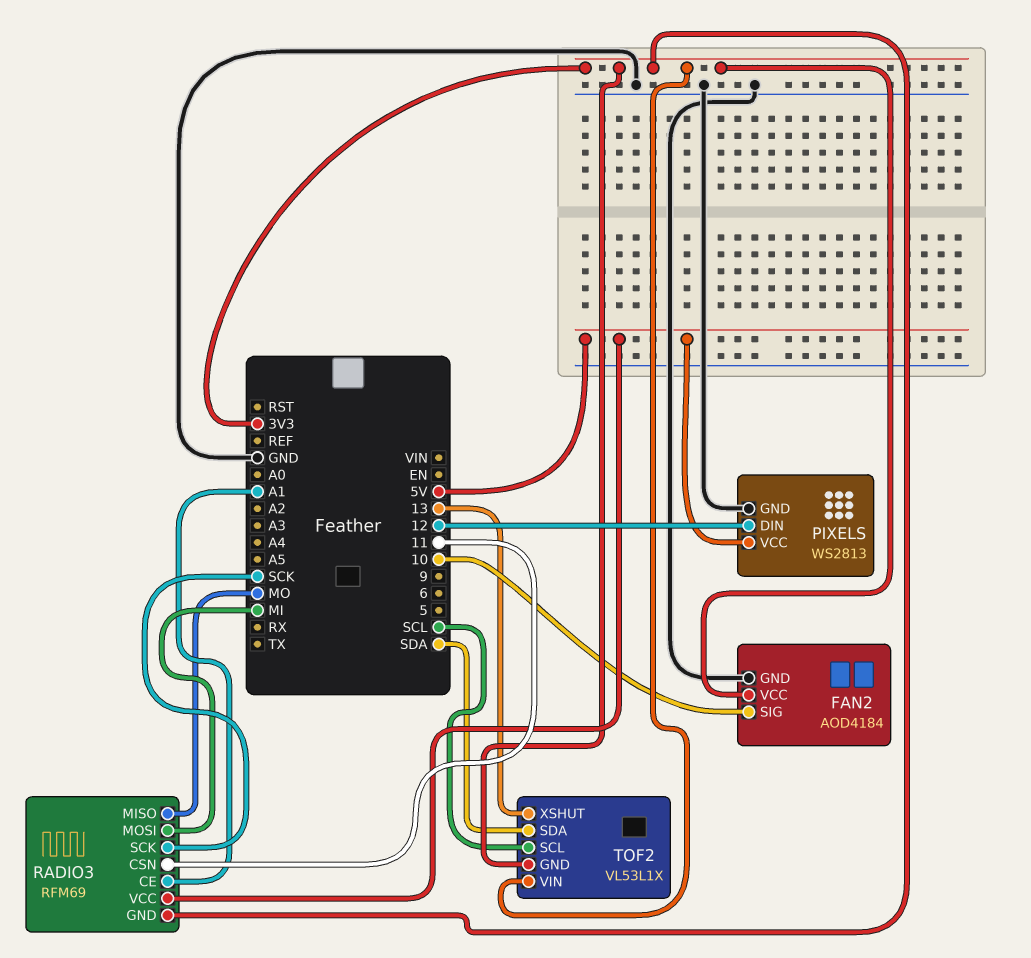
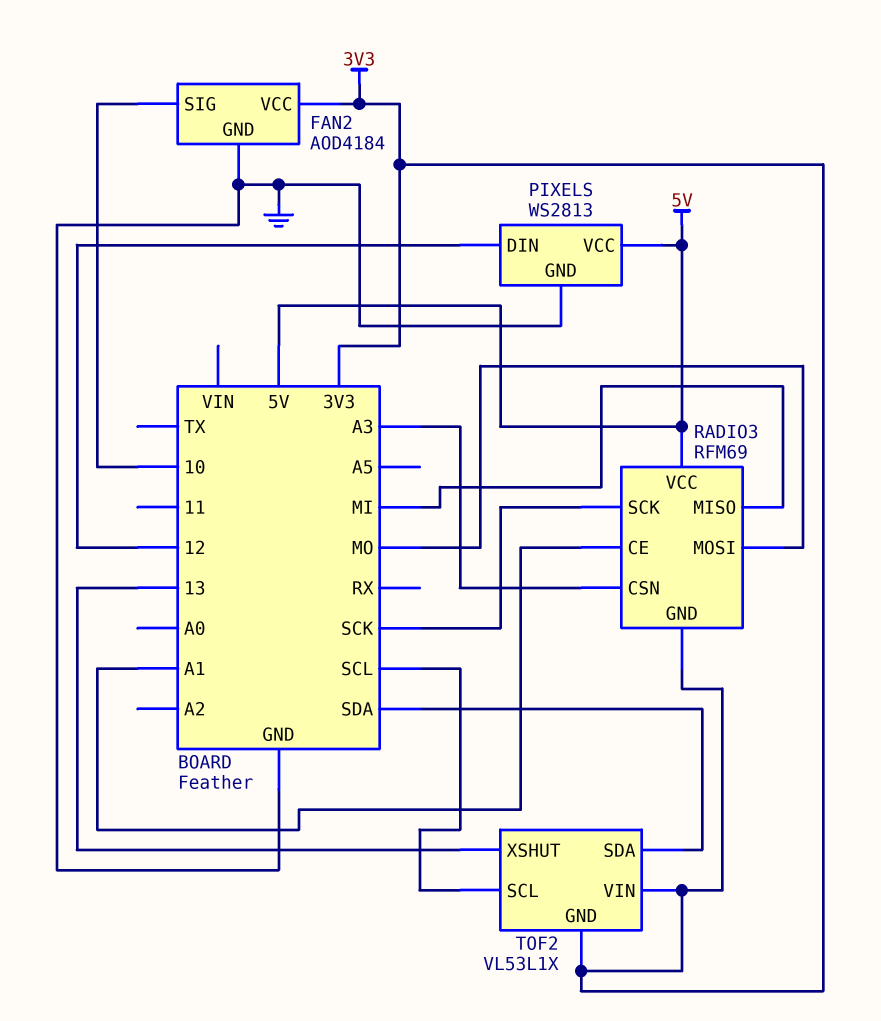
RADIO3 pin CSN: 11 -> A3
RADIO3 pin MISO: MO -> MI
RADIO3 pin MOSI: MI -> MO

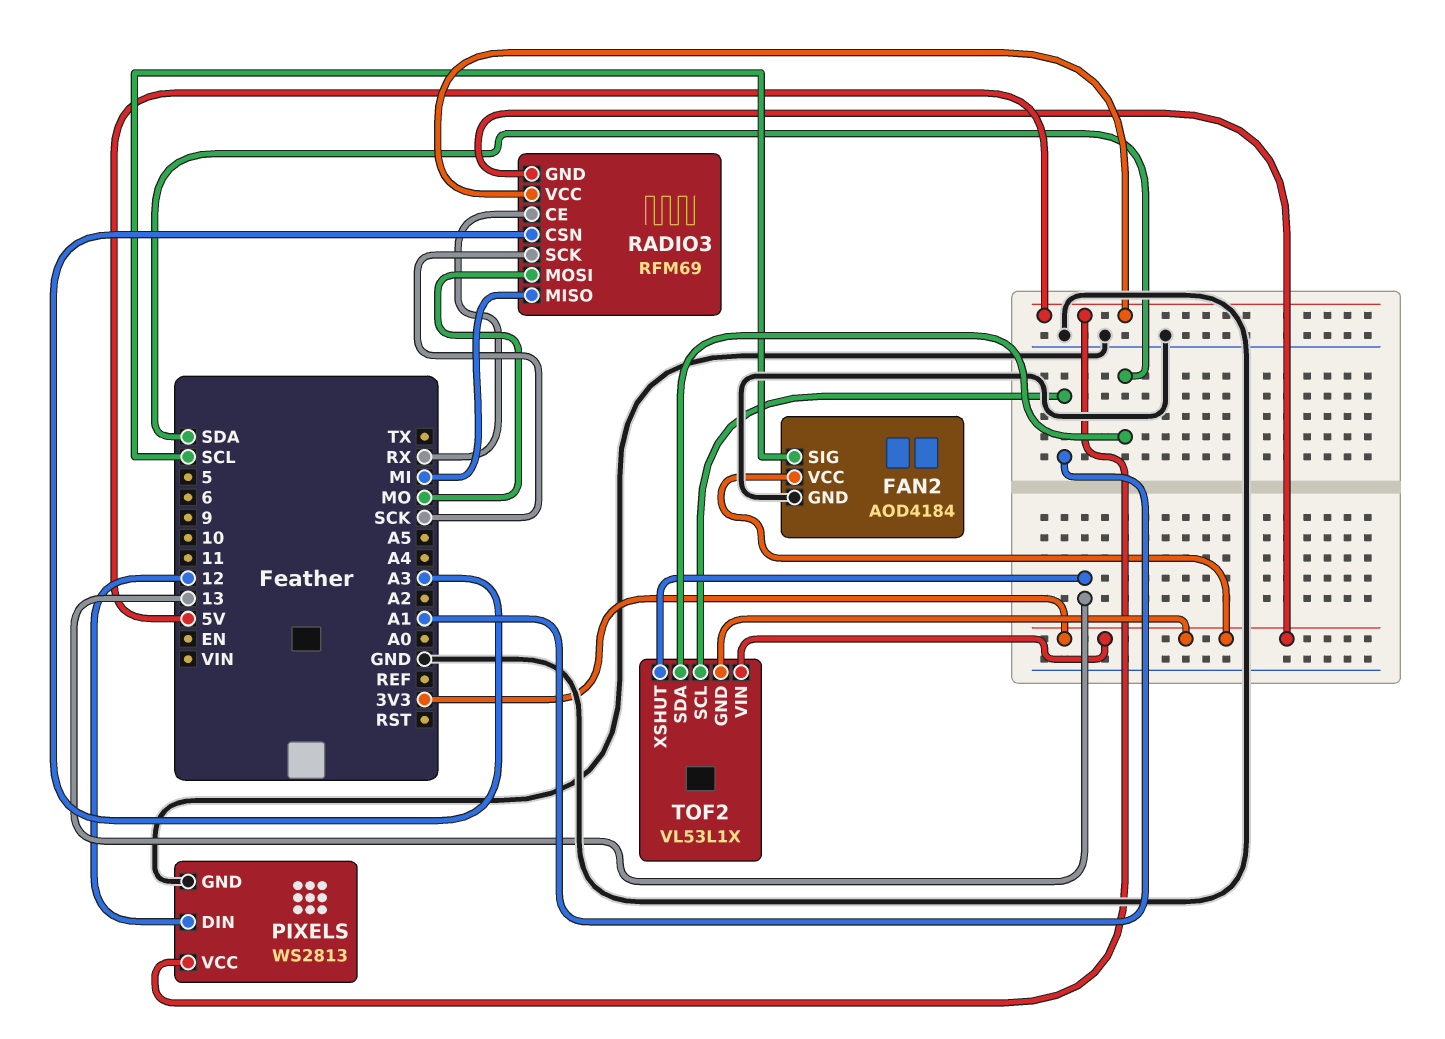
FAN2 pin SIG: 10 -> SCL
RADIO3 pin CE: A1 -> RX
TOF2 pin SCL: SCL -> A1

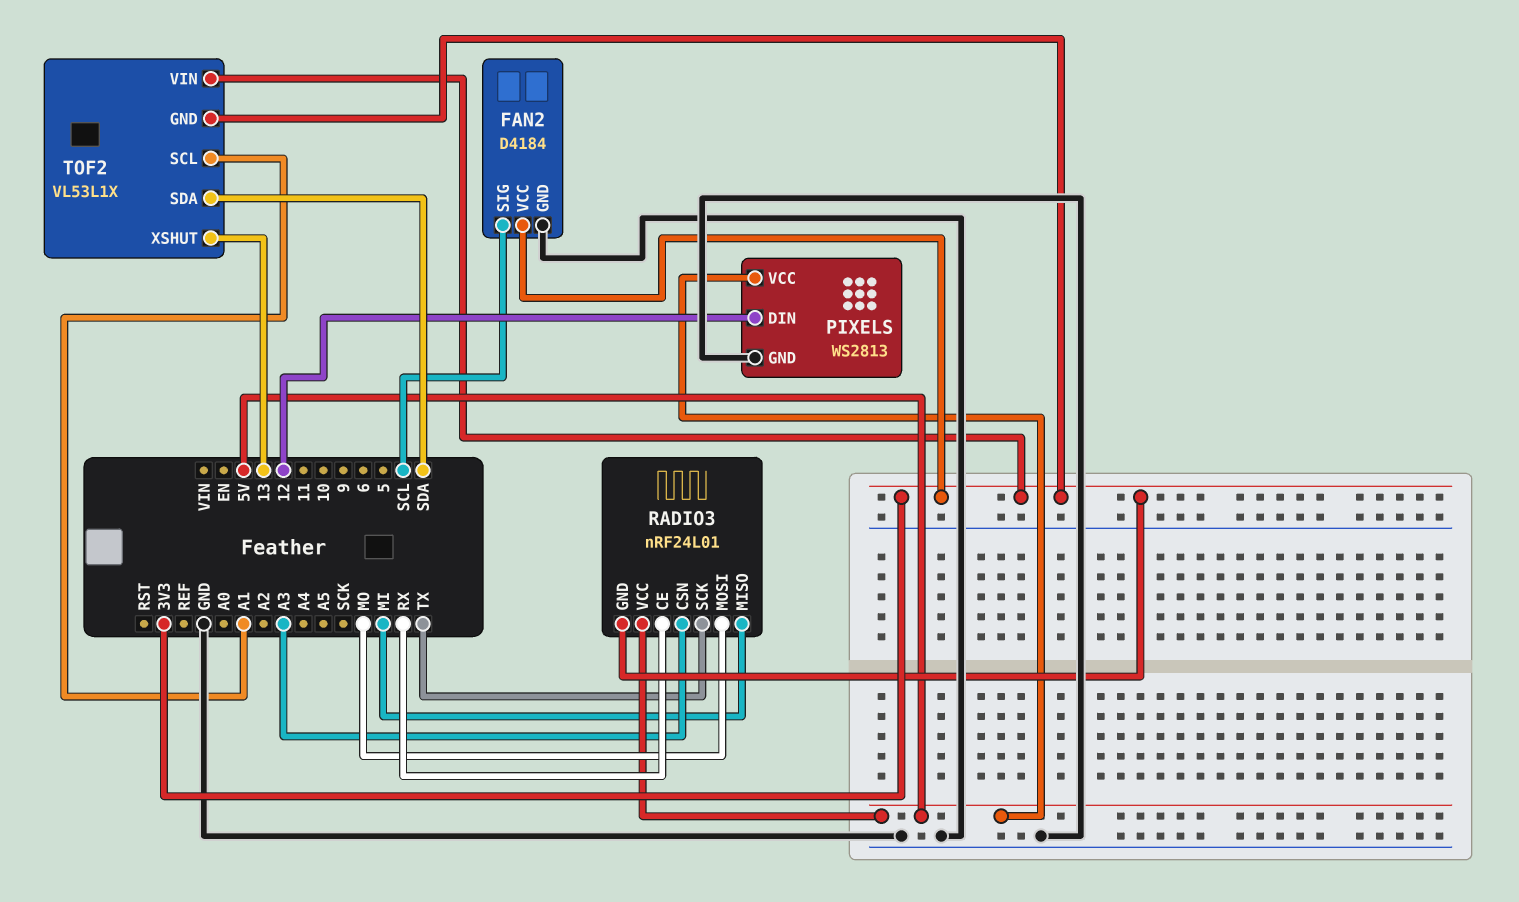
FAN2: AOD4184 -> D4184
RADIO3: RFM69 -> nRF24L01
RADIO3 pin SCK: SCK -> TX

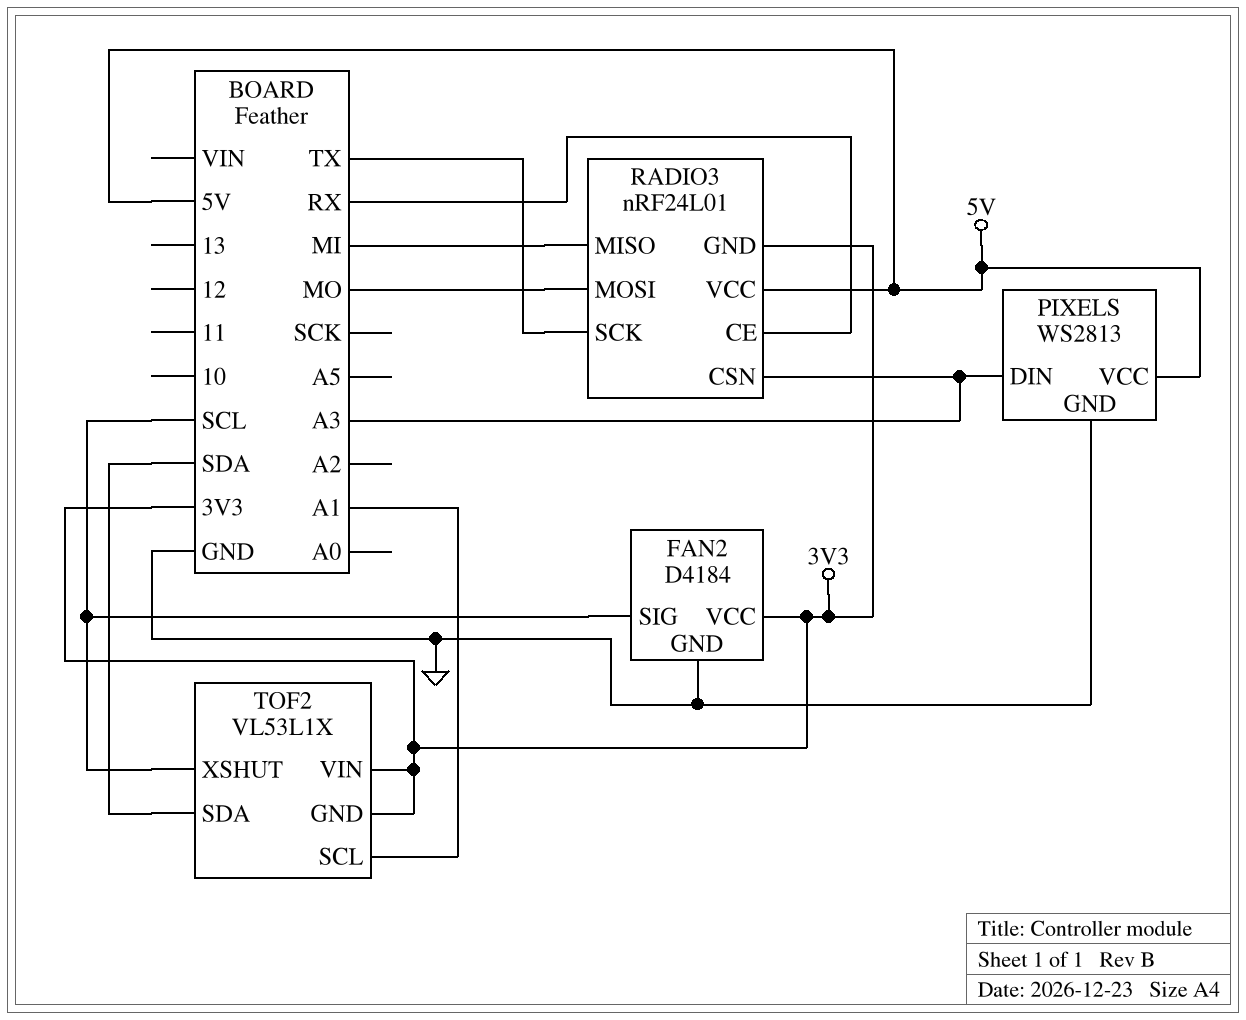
PIXELS pin DIN: 12 -> A3
TOF2 pin XSHUT: 13 -> SCL

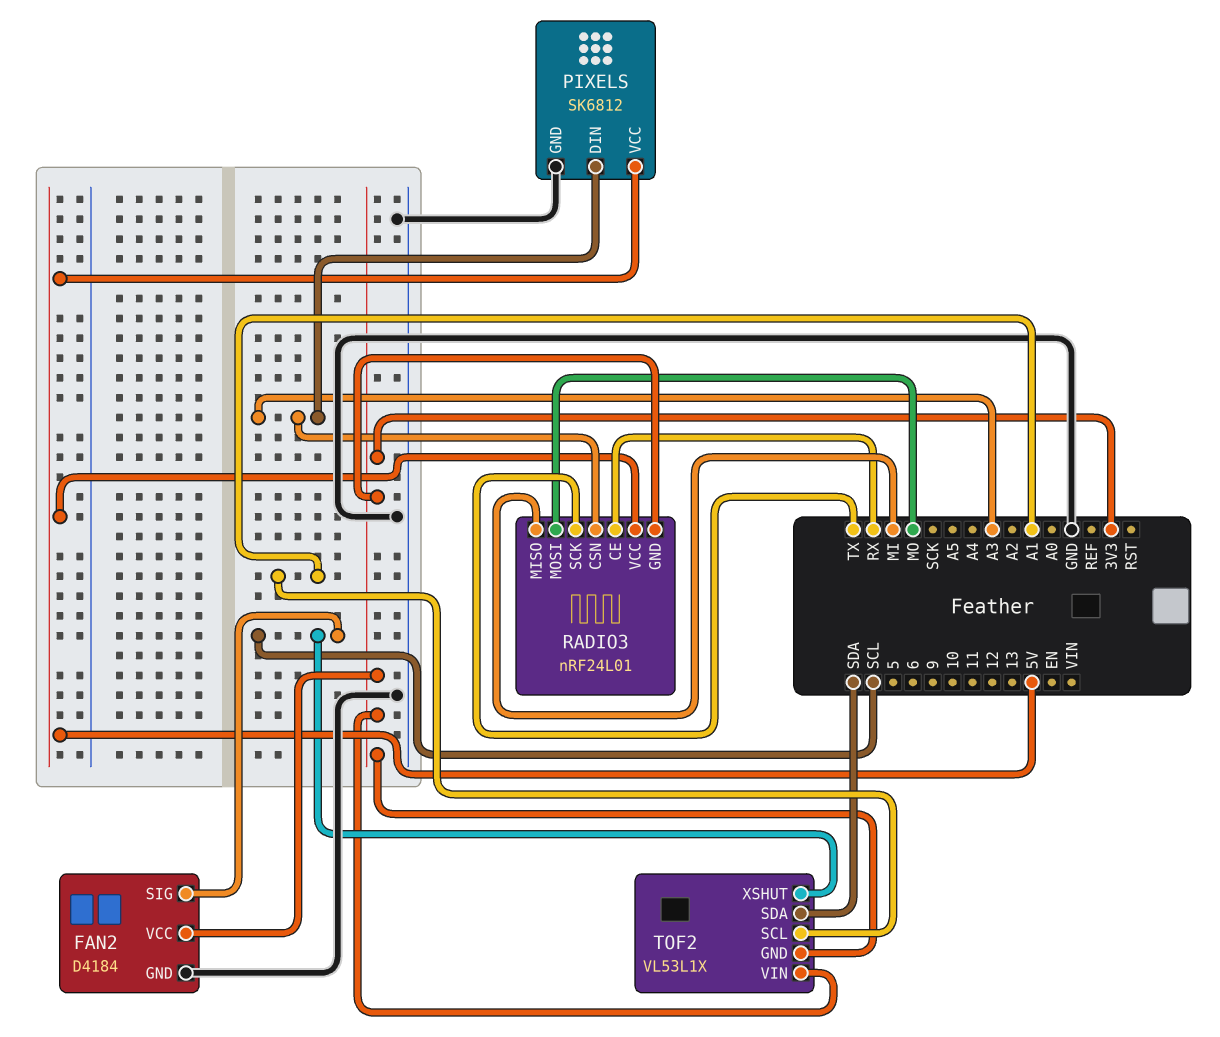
PIXELS: WS2813 -> SK6812

